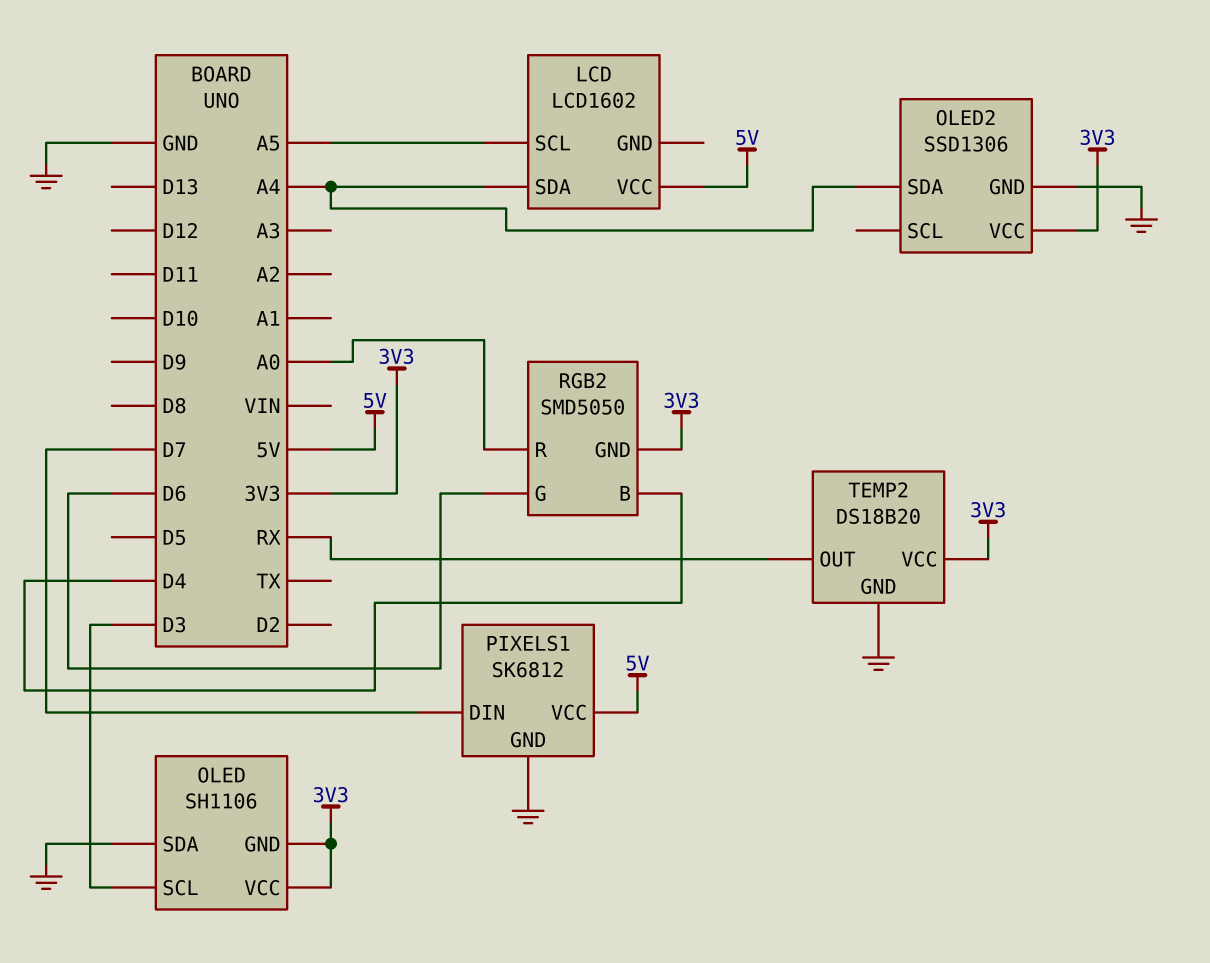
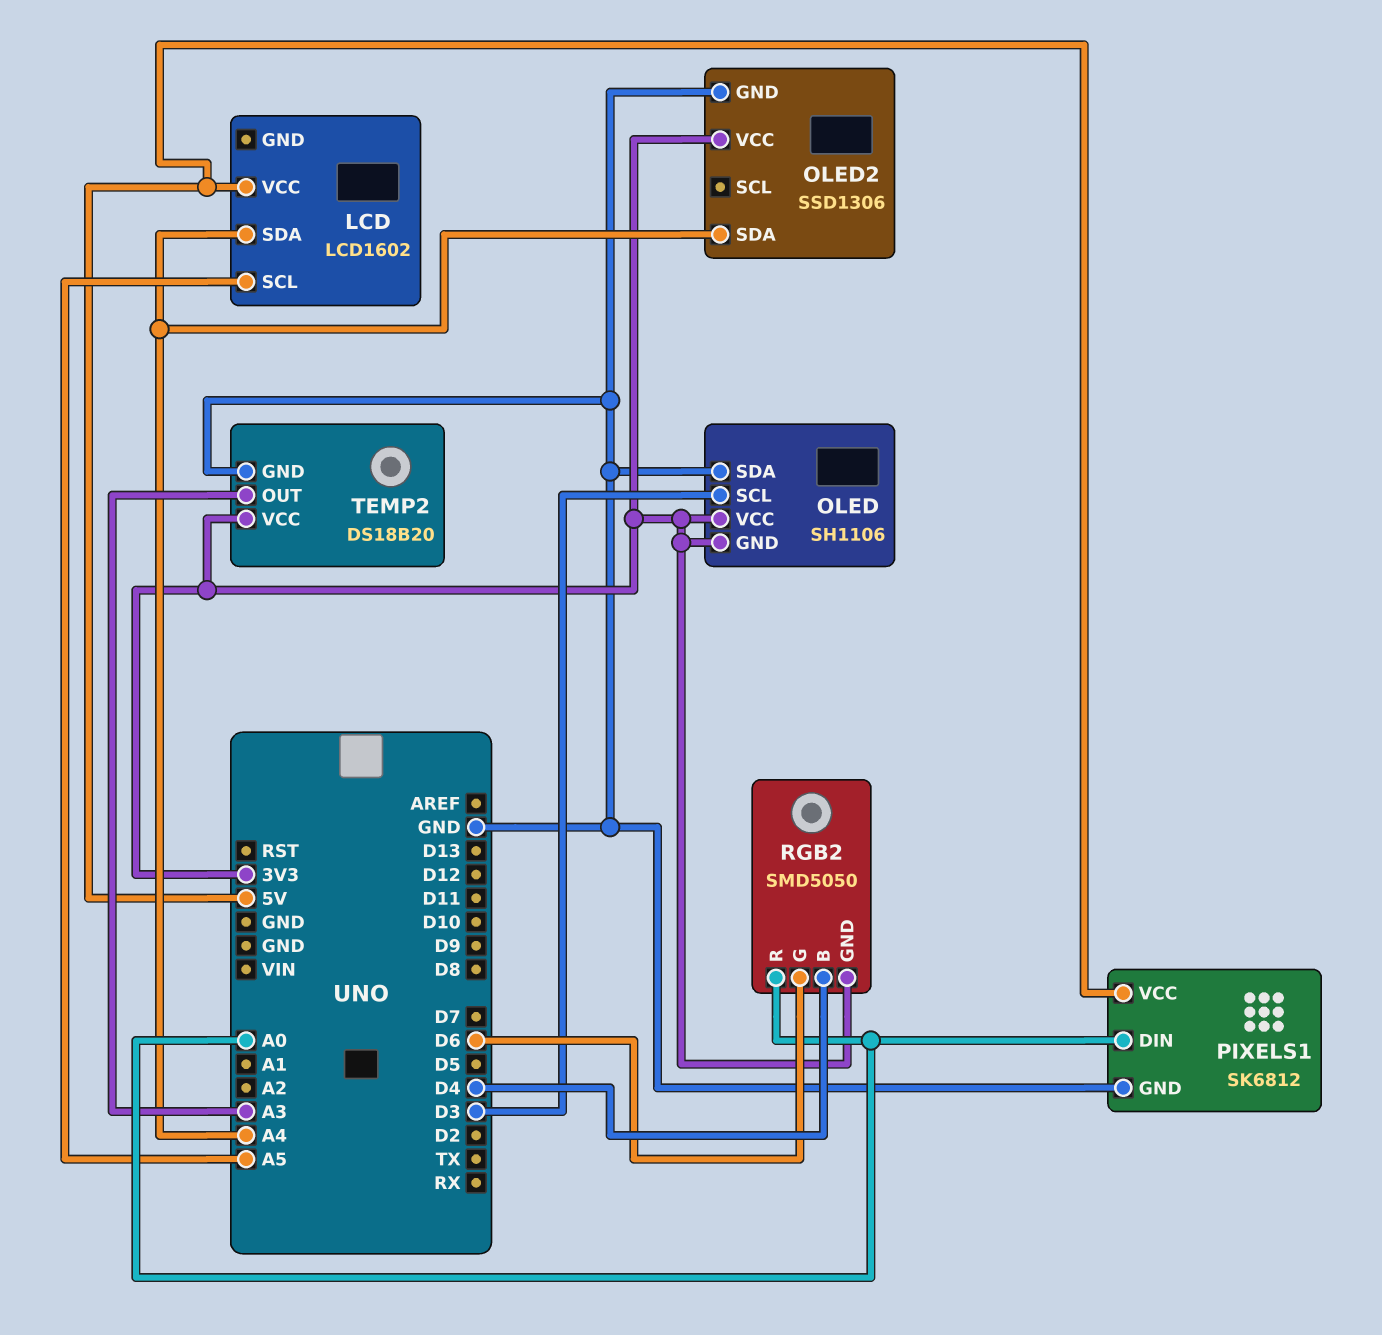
PIXELS1 pin DIN: D7 -> A0
TEMP2 pin OUT: RX -> A3

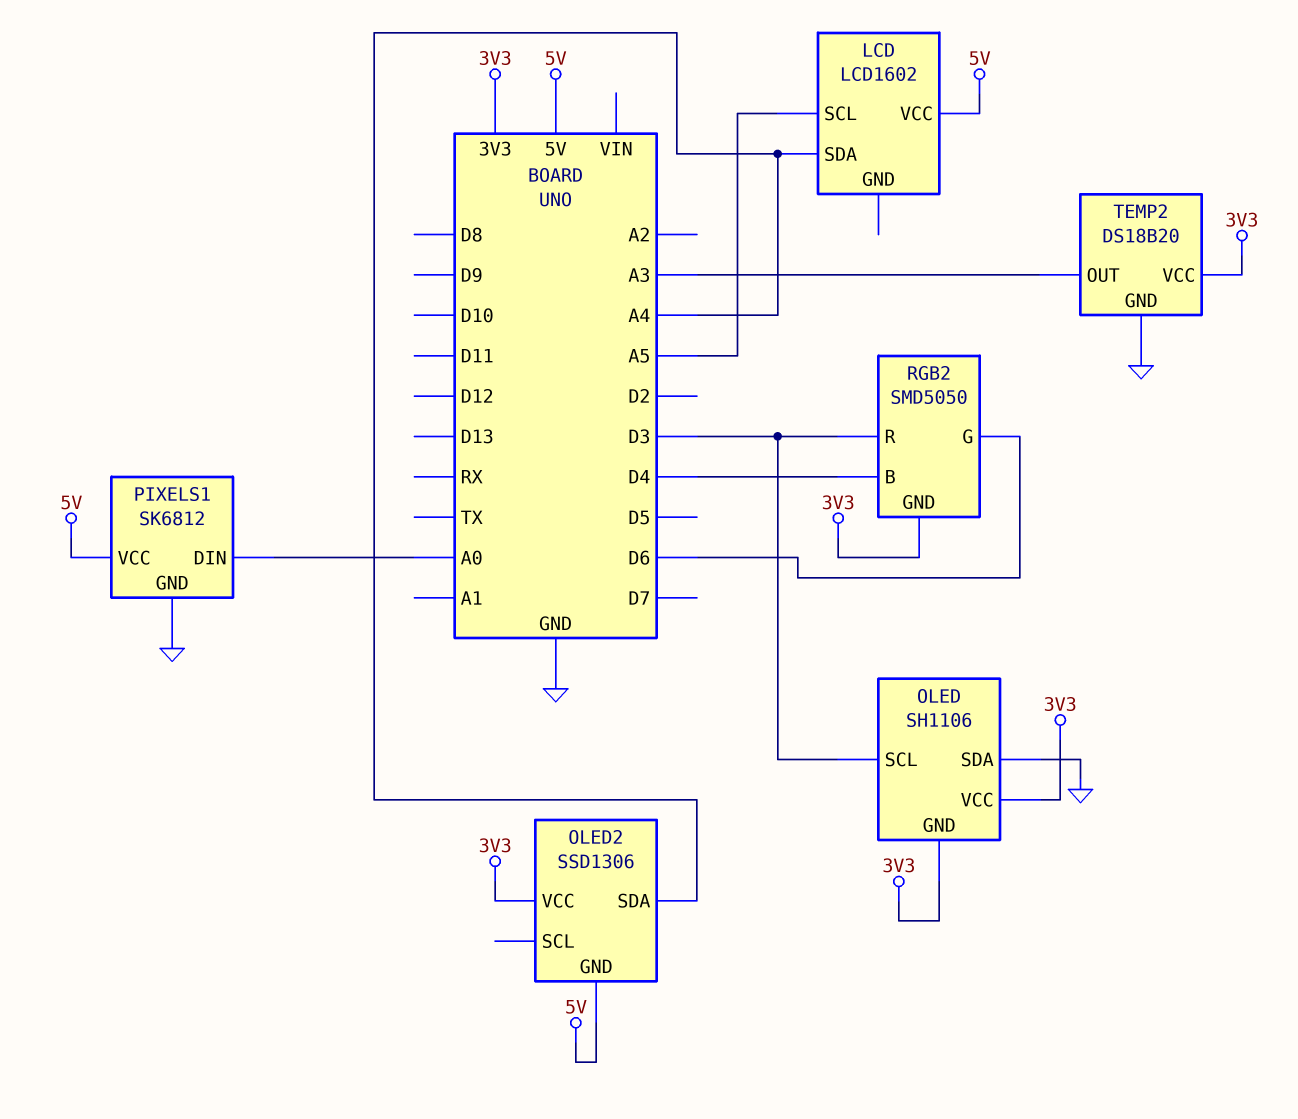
OLED2 pin GND: GND -> 5V
RGB2 pin R: A0 -> D3

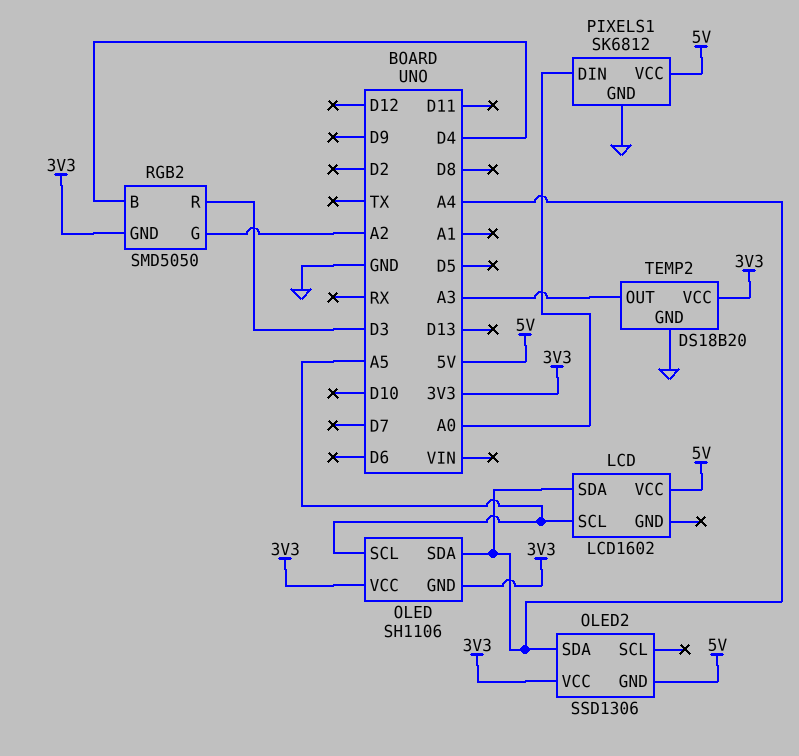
OLED pin SCL: D3 -> A5
OLED pin SDA: GND -> A4
RGB2 pin G: D6 -> A2

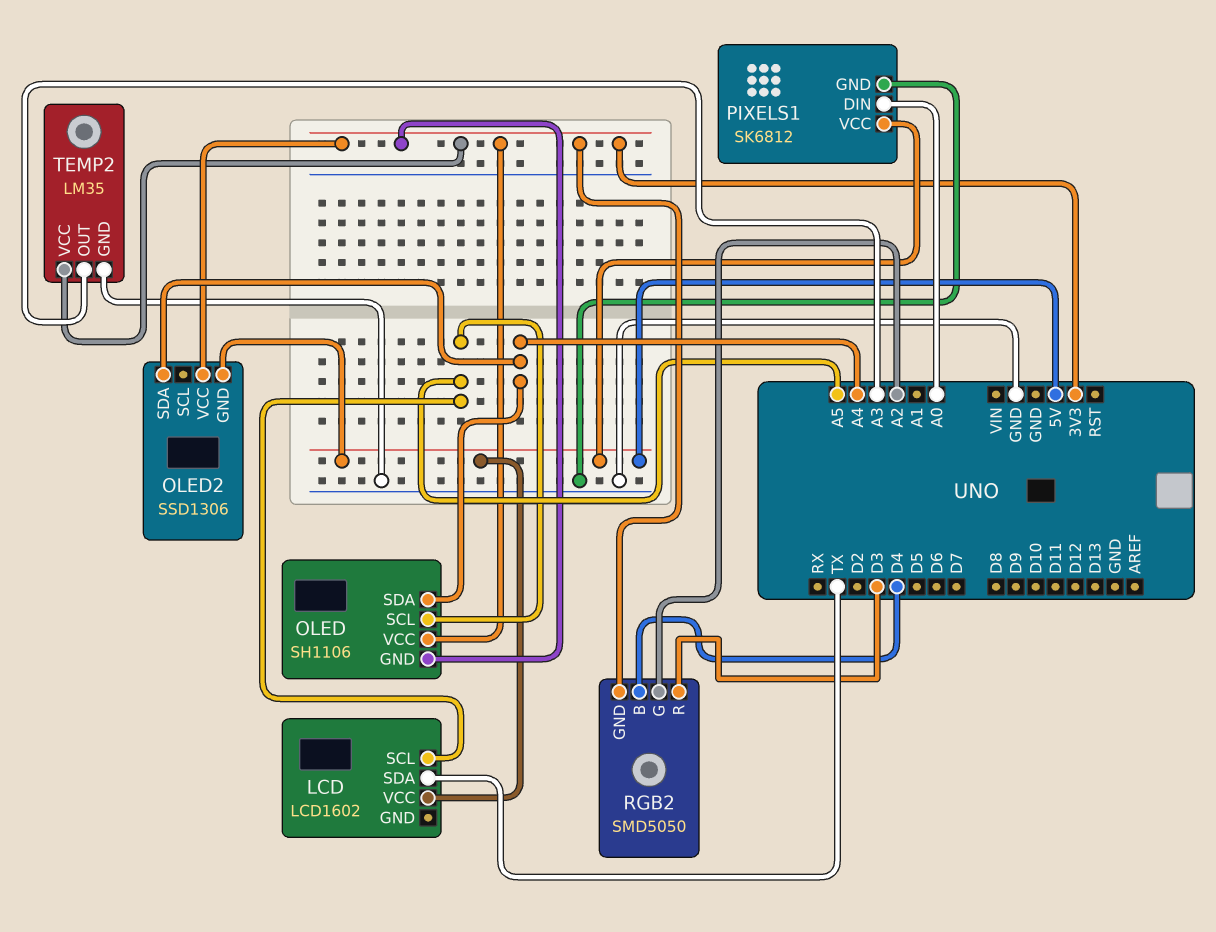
LCD pin SDA: A4 -> TX
TEMP2: DS18B20 -> LM35

